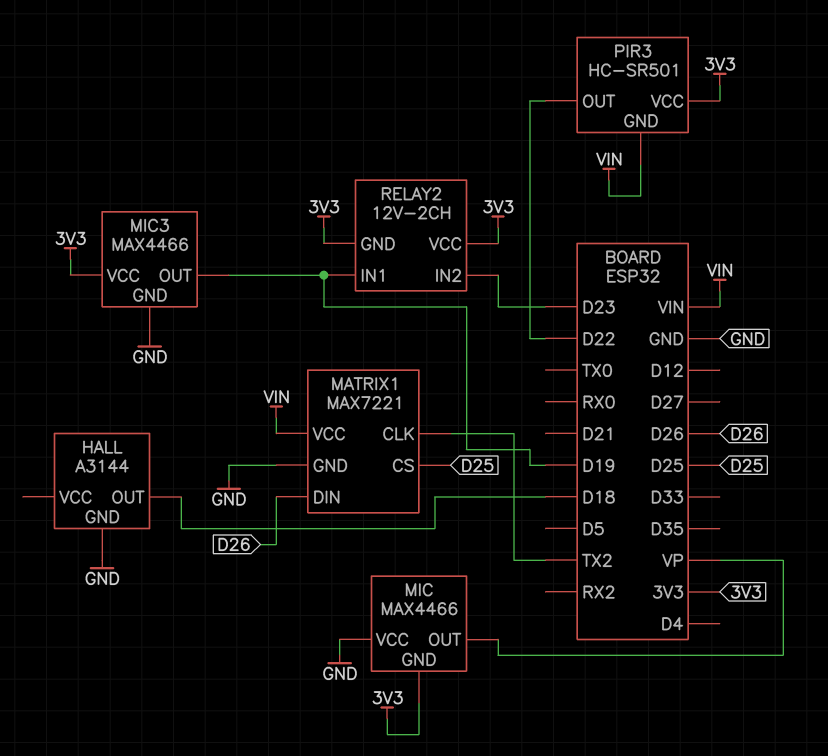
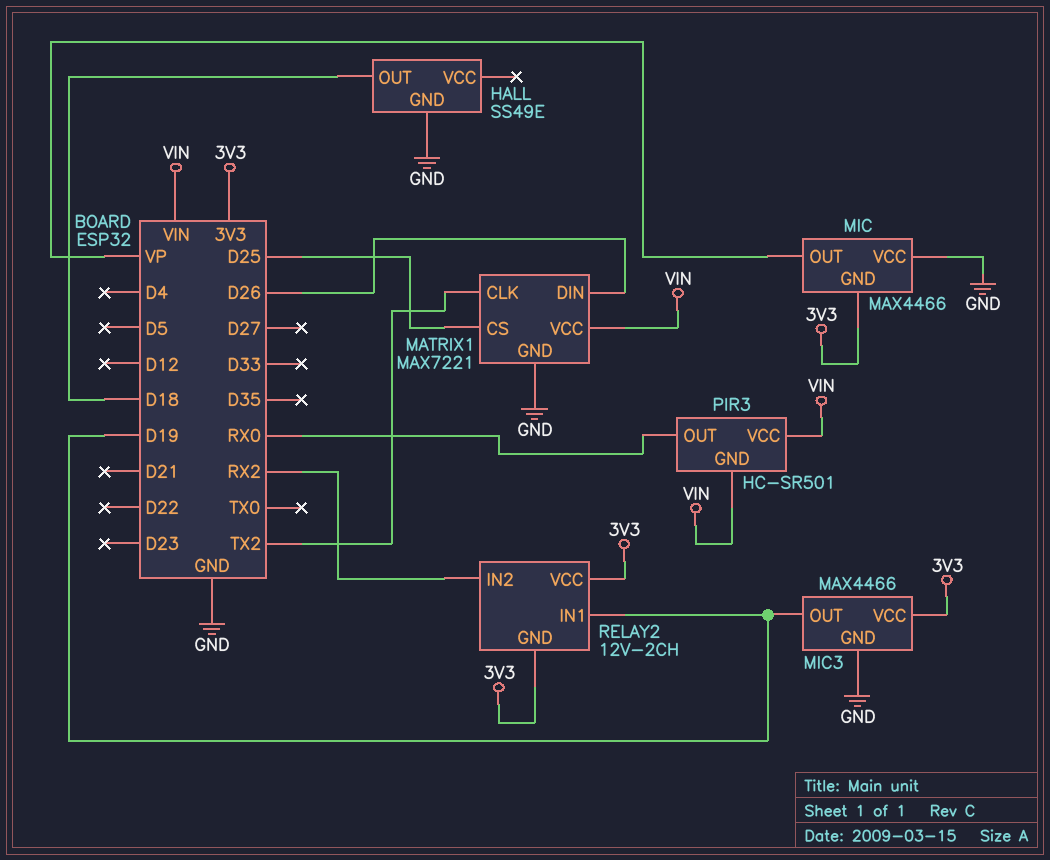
HALL: A3144 -> SS49E
PIR3 pin OUT: D22 -> RX0
PIR3 pin VCC: 3V3 -> VIN
RELAY2 pin IN2: D23 -> RX2

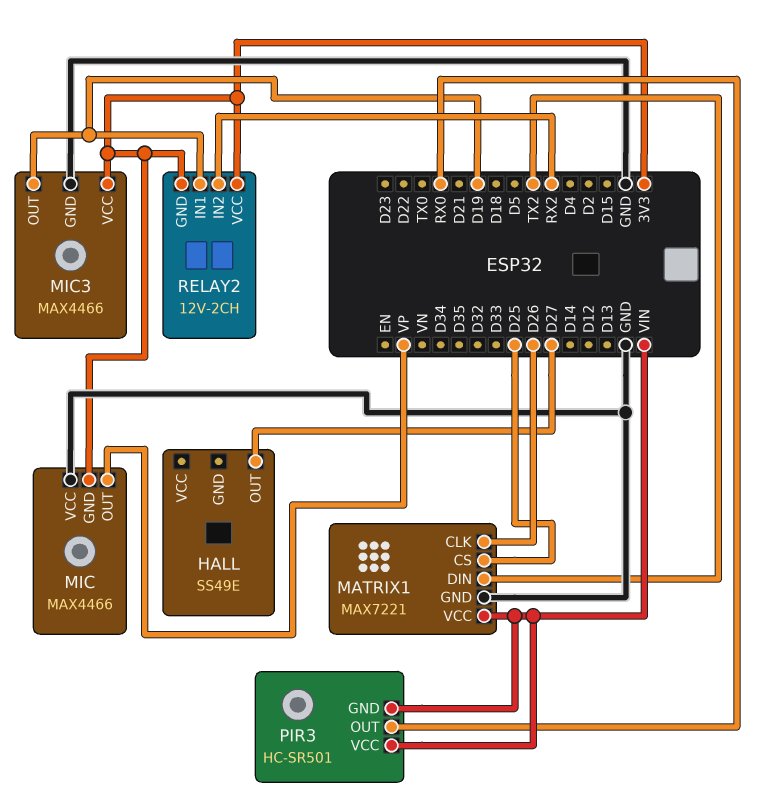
HALL pin GND: GND -> none
HALL pin OUT: D18 -> D27
MATRIX1 pin CLK: TX2 -> D26
MATRIX1 pin DIN: D26 -> TX2

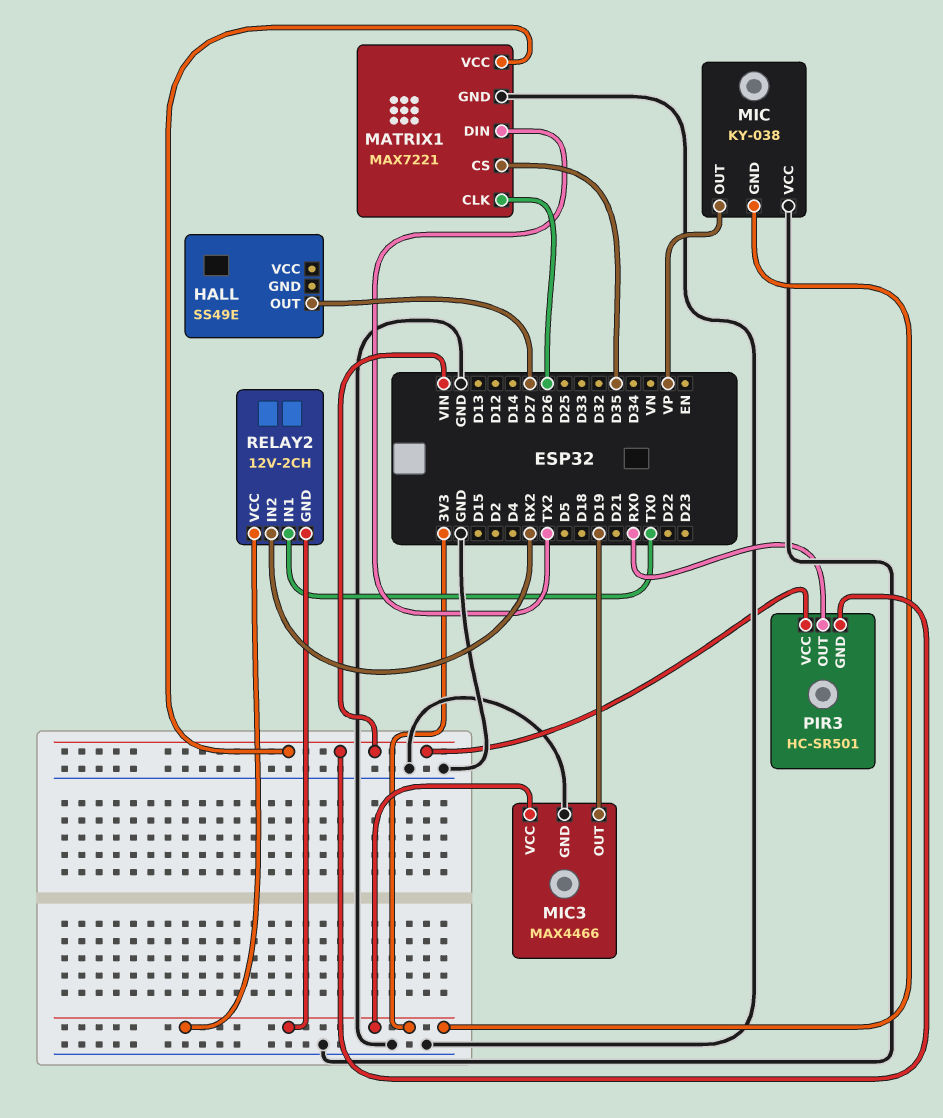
MATRIX1 pin CS: D25 -> D35
MIC: MAX4466 -> KY-038
RELAY2 pin IN1: D19 -> TX0

